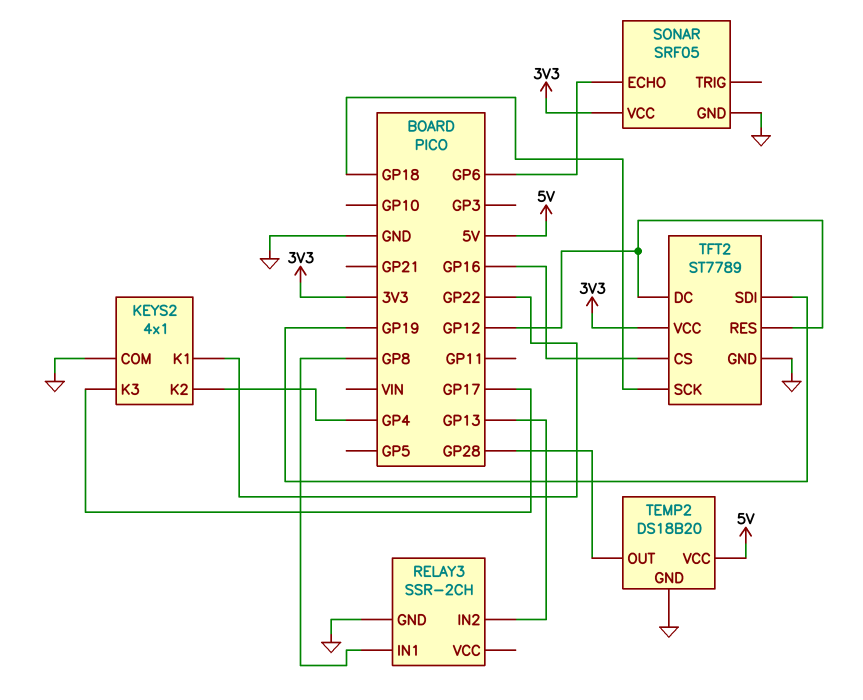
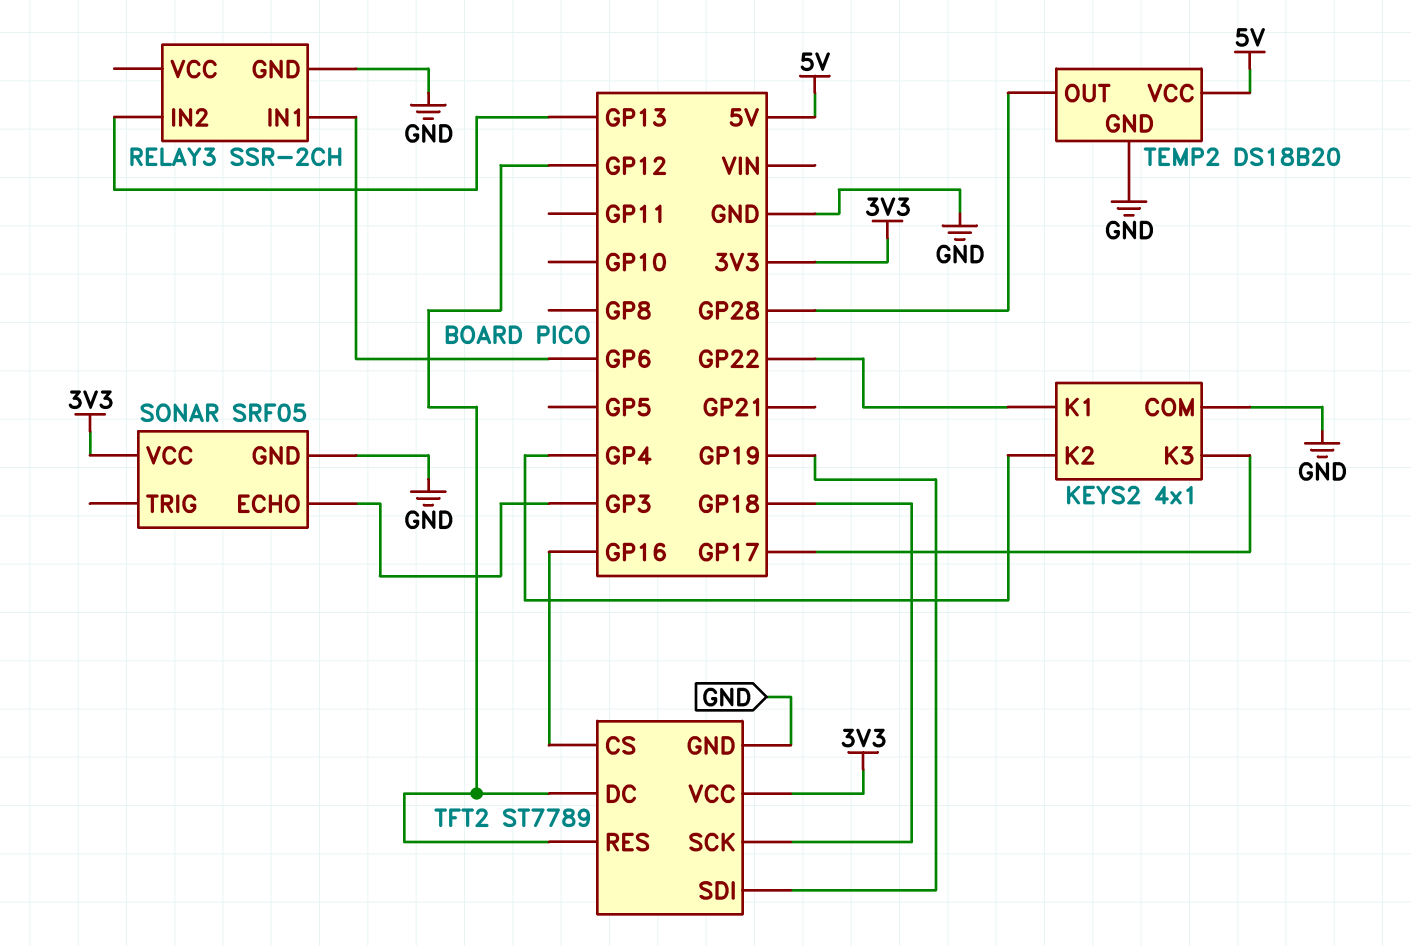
RELAY3 pin IN1: GP8 -> GP6
SONAR pin ECHO: GP6 -> GP3

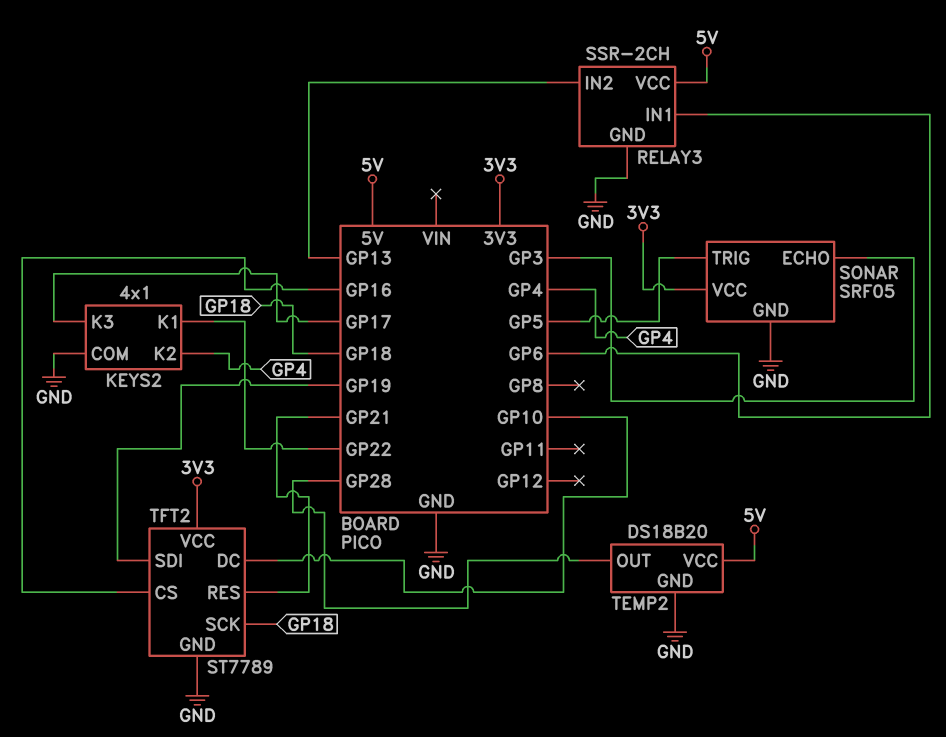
RELAY3 pin VCC: none -> 5V
SONAR pin TRIG: none -> GP5
TFT2 pin DC: GP12 -> GP10
TFT2 pin RES: GP12 -> GP21

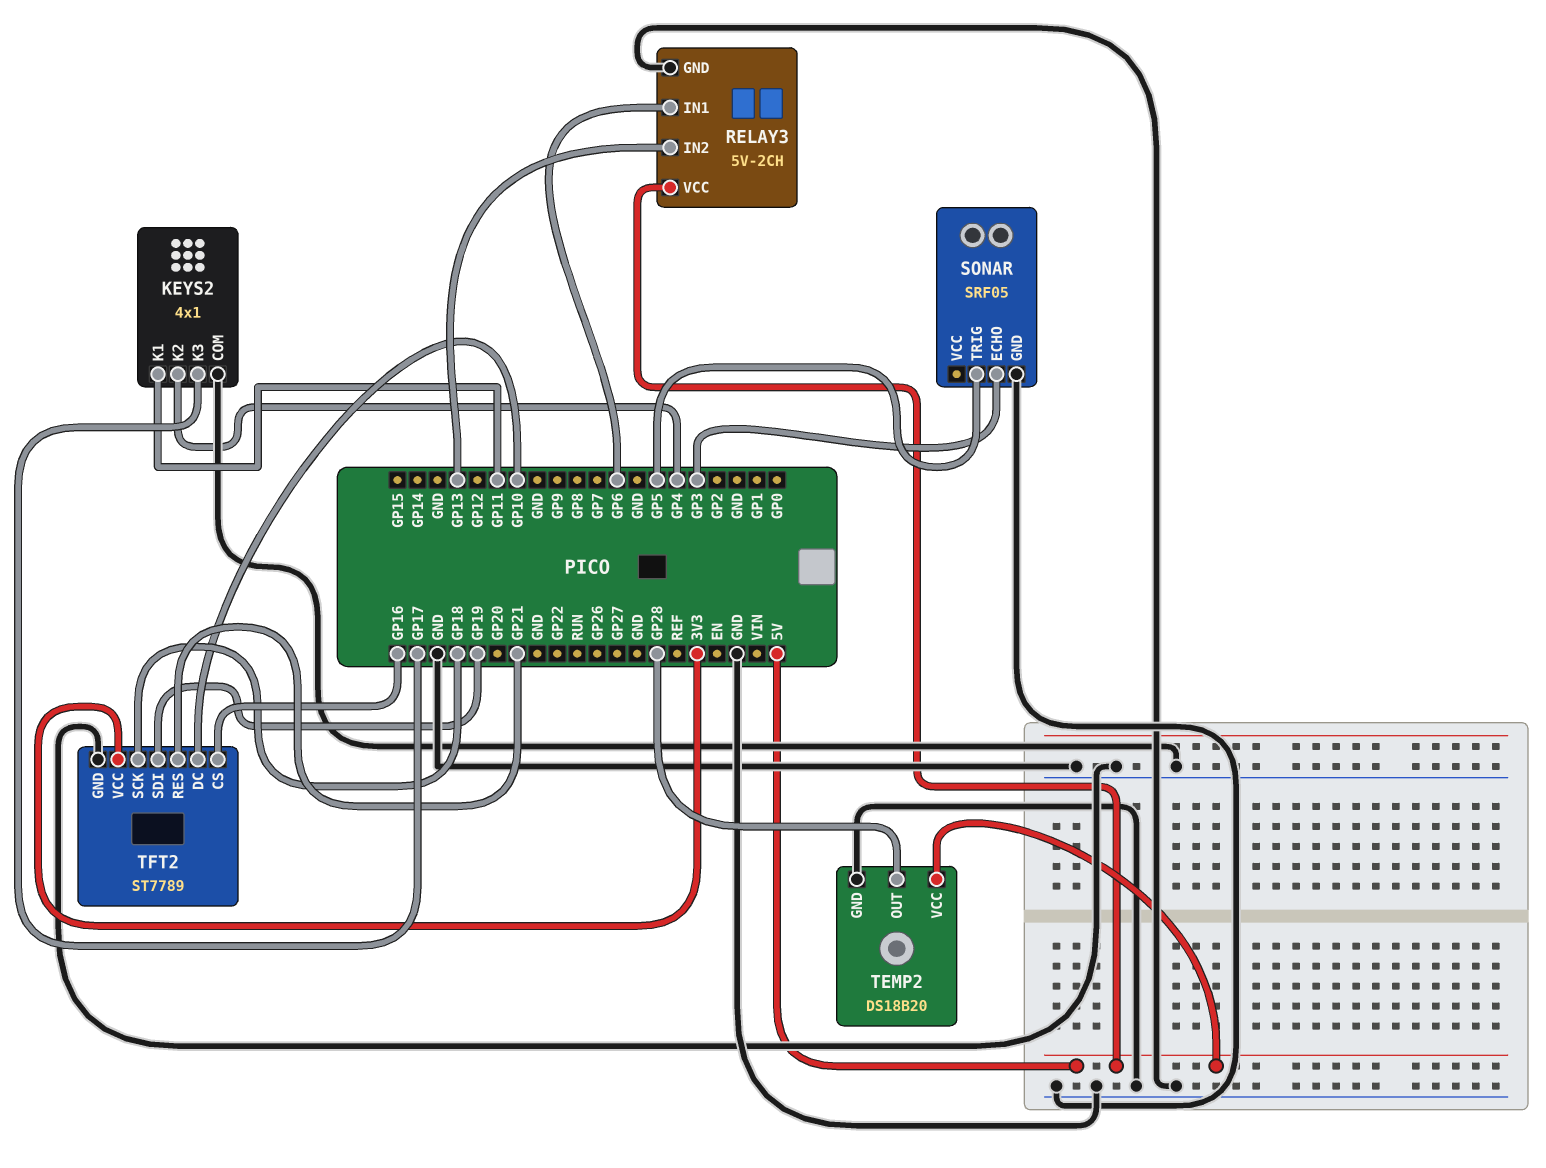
KEYS2 pin K1: GP22 -> GP11
RELAY3: SSR-2CH -> 5V-2CH
SONAR pin VCC: 3V3 -> none

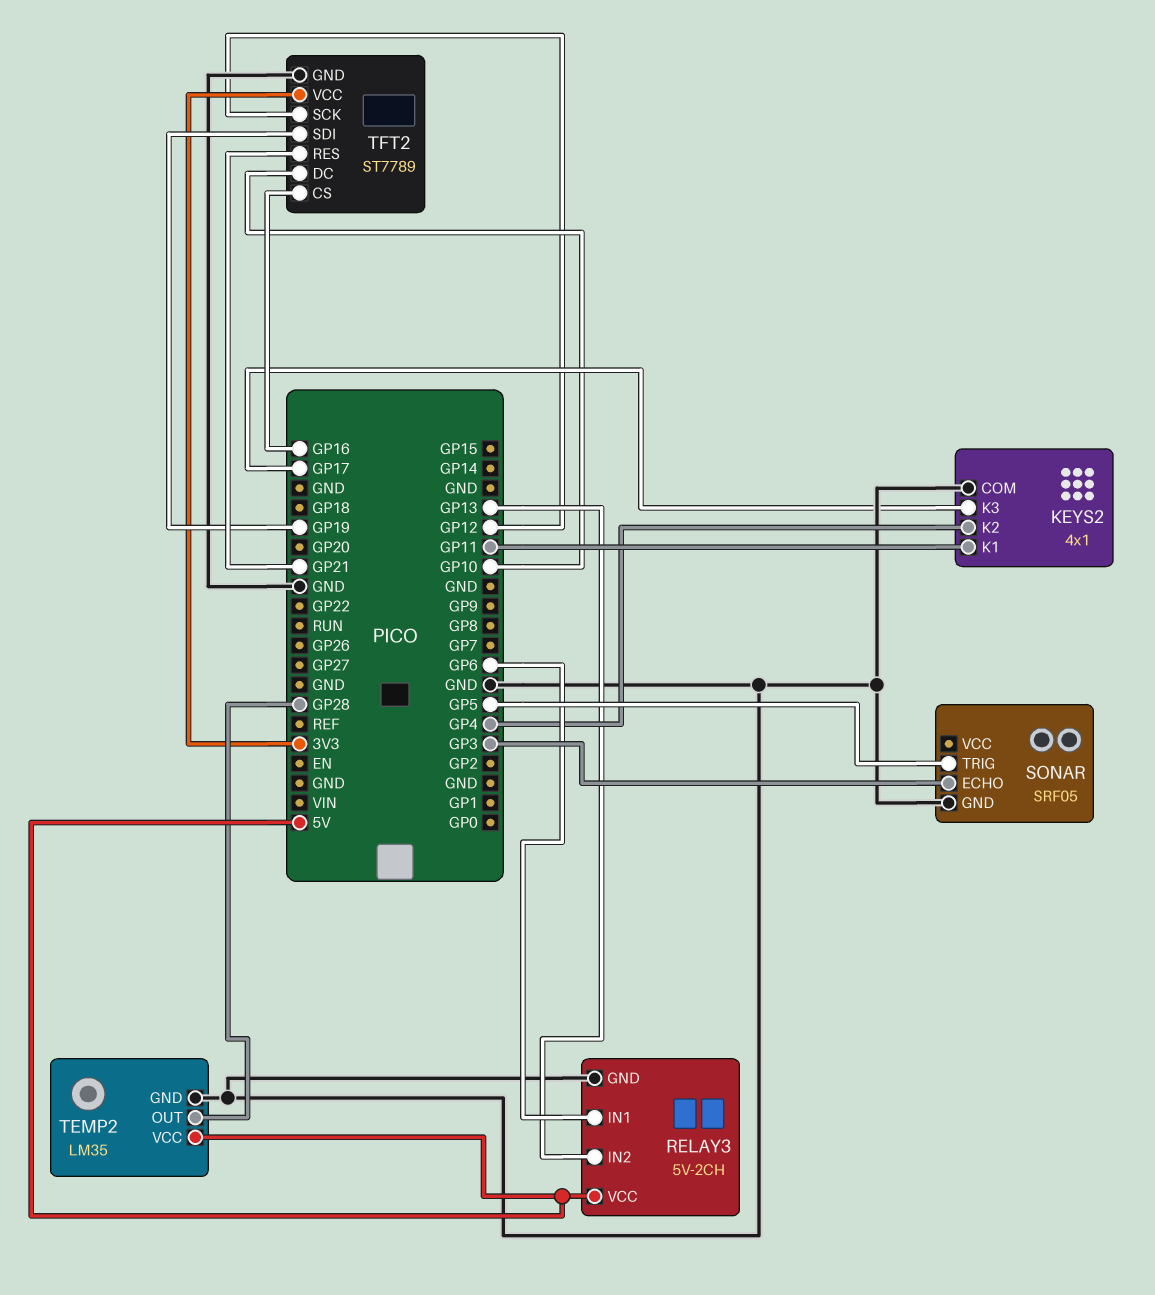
TEMP2: DS18B20 -> LM35
TFT2 pin SCK: GP18 -> GP12

